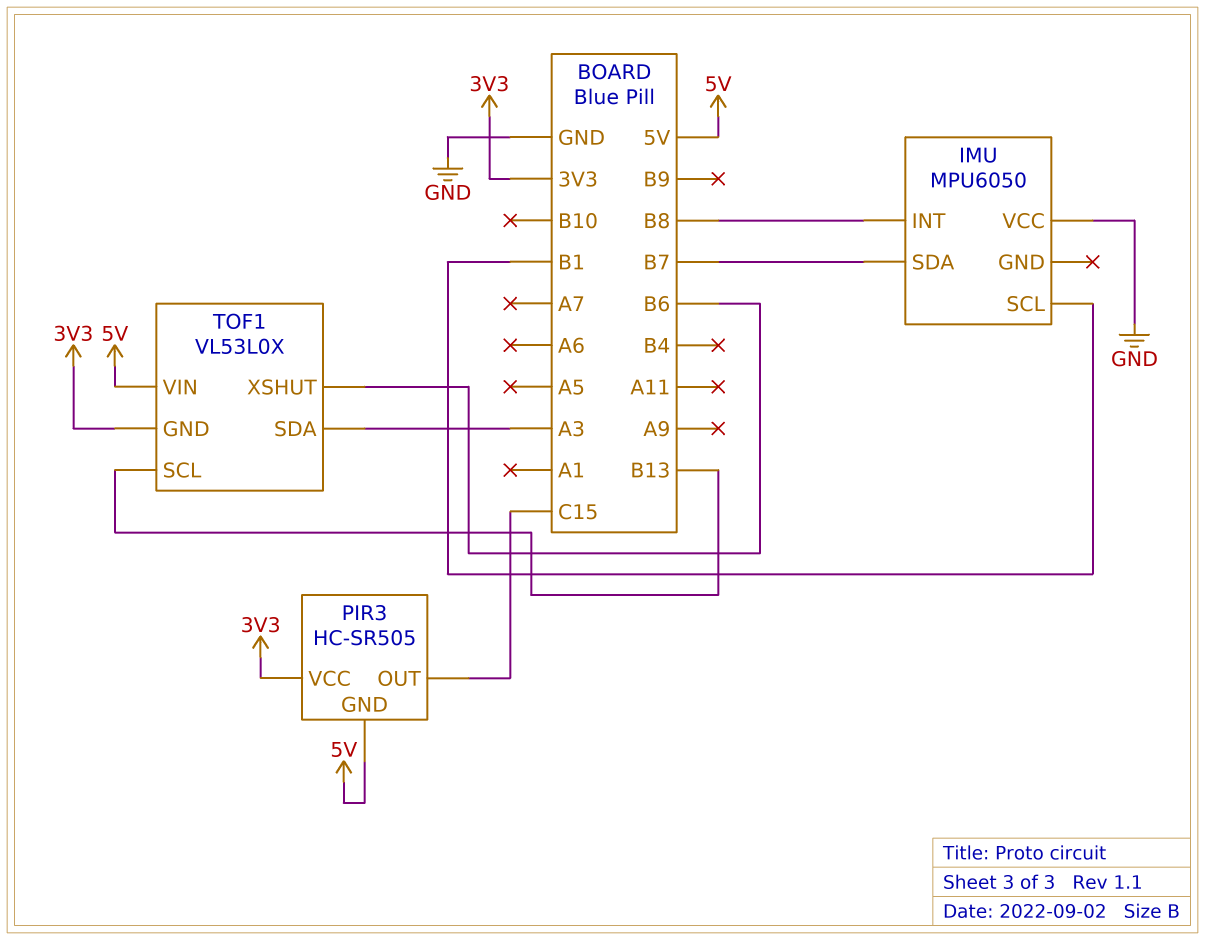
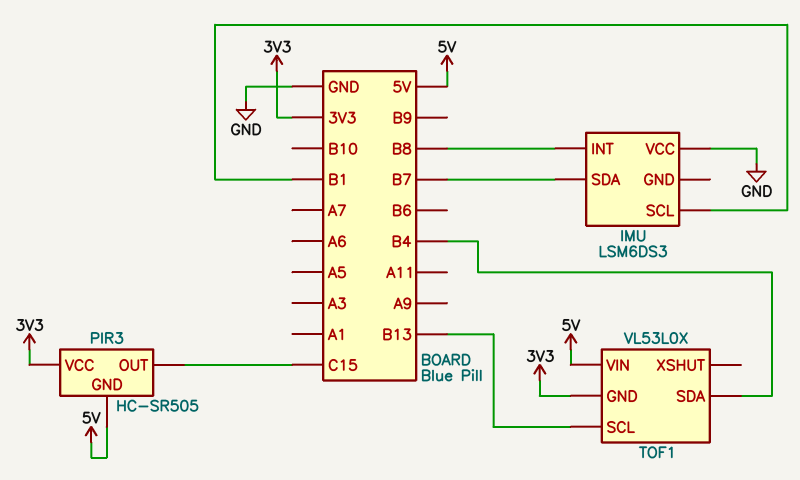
IMU: MPU6050 -> LSM6DS3
TOF1 pin SDA: A3 -> B4
TOF1 pin XSHUT: B6 -> none

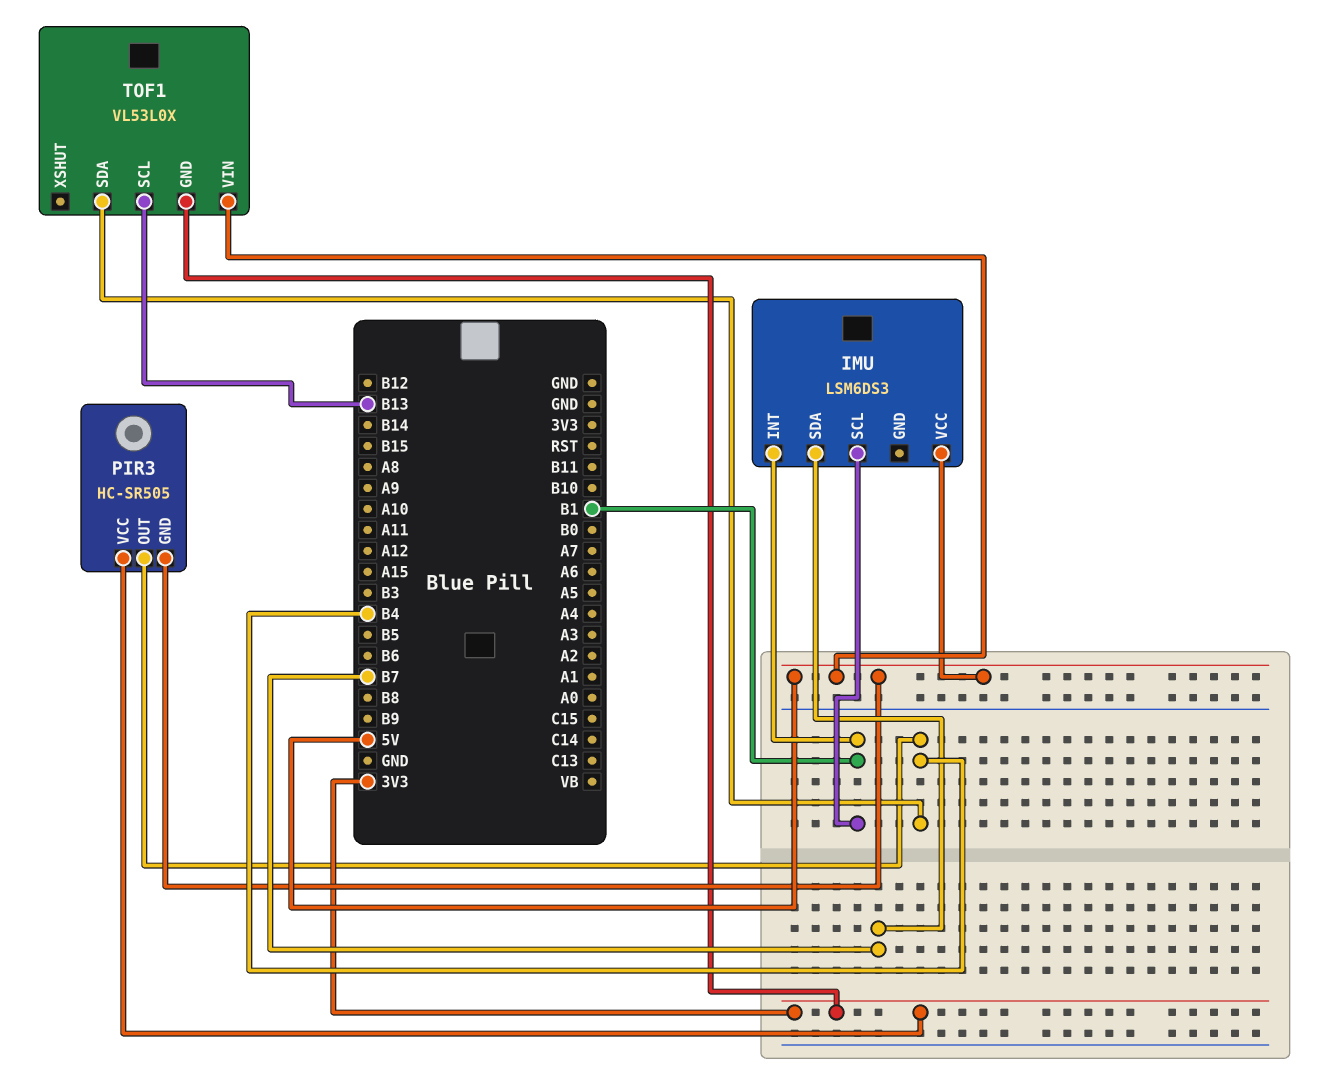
IMU pin INT: B8 -> B1
IMU pin VCC: GND -> 5V
PIR3 pin OUT: C15 -> B4

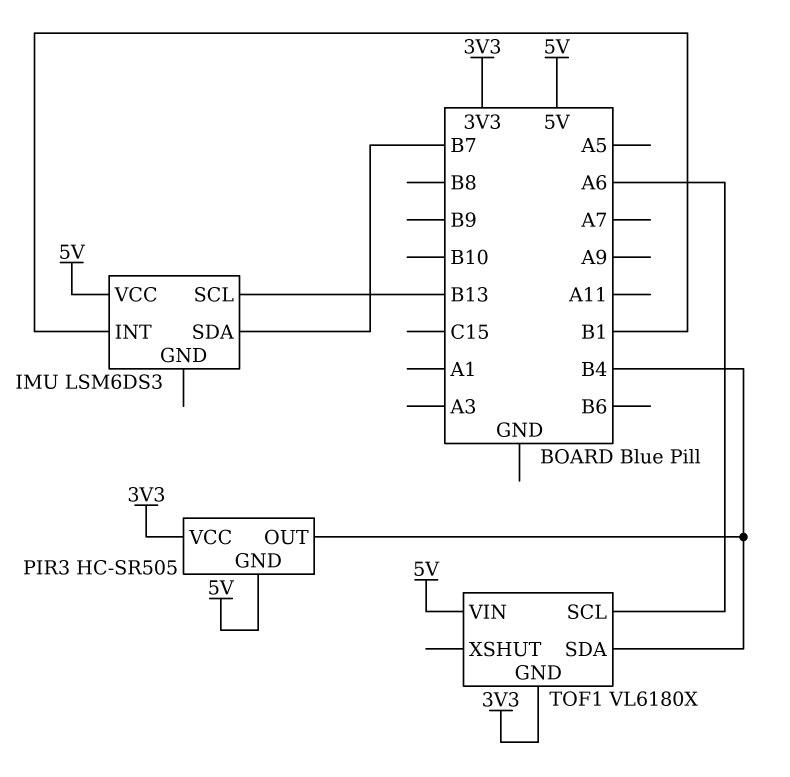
IMU pin SCL: B1 -> B13
TOF1: VL53L0X -> VL6180X
TOF1 pin SCL: B13 -> A6

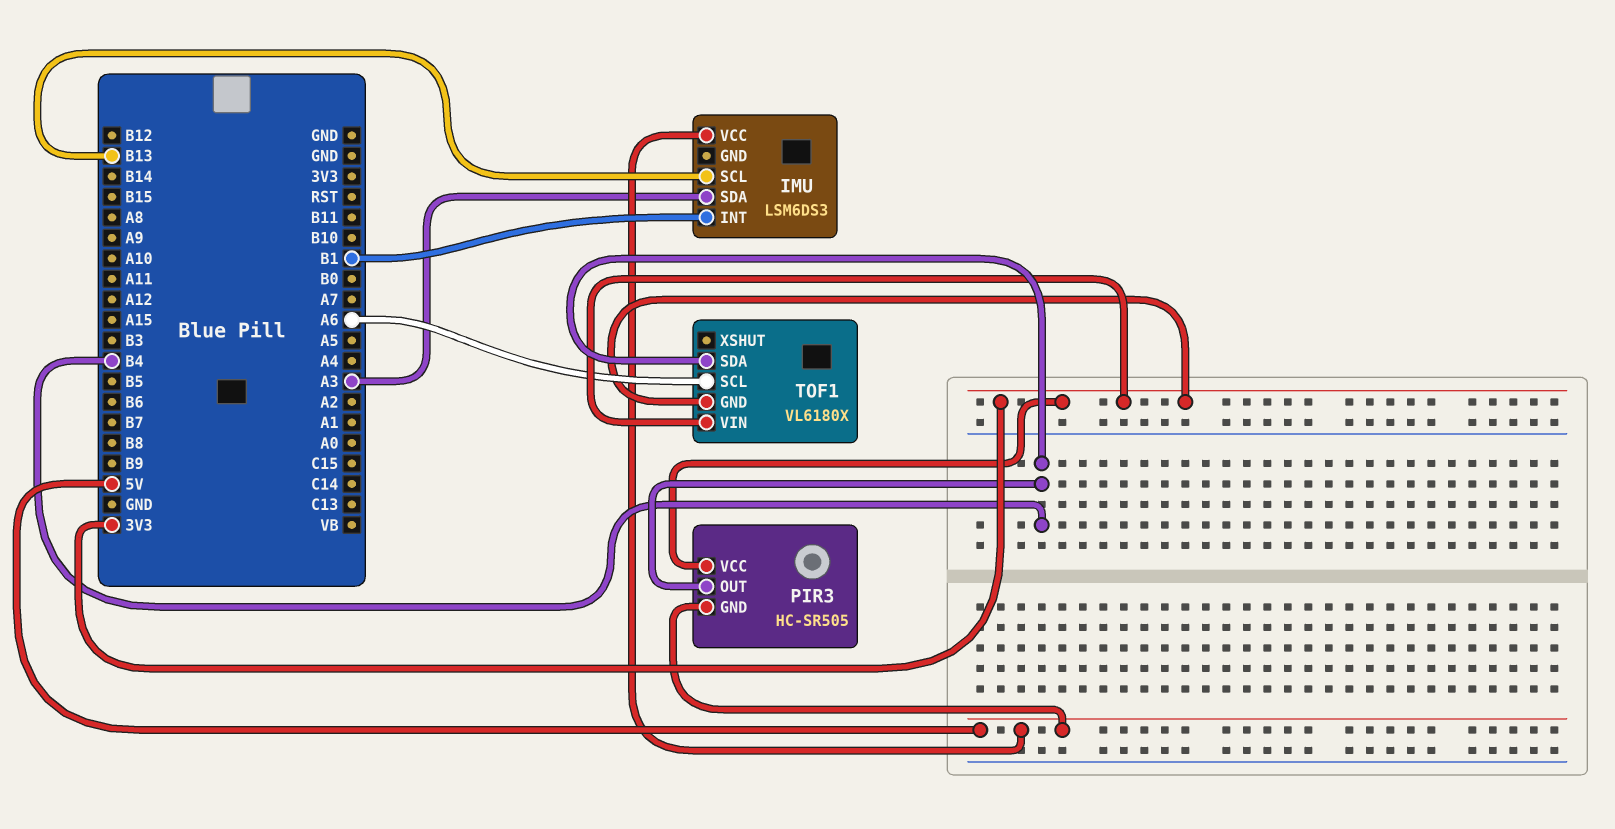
IMU pin SDA: B7 -> A3
TOF1 pin VIN: 5V -> 3V3

